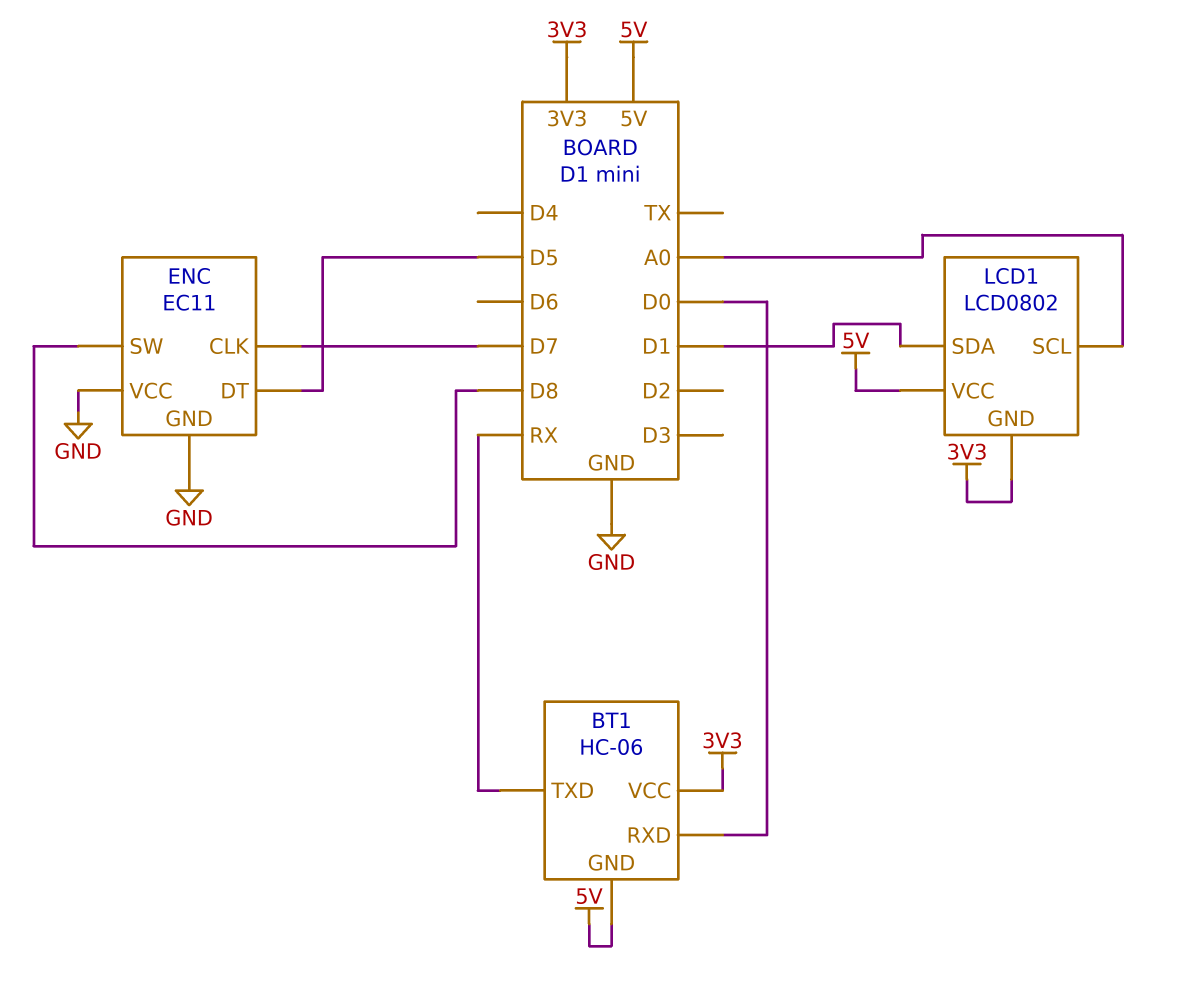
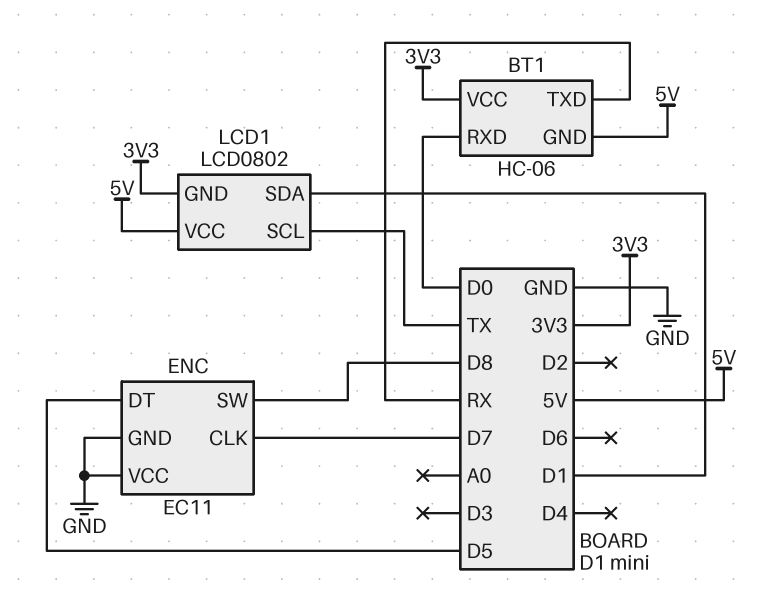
LCD1 pin SCL: A0 -> TX

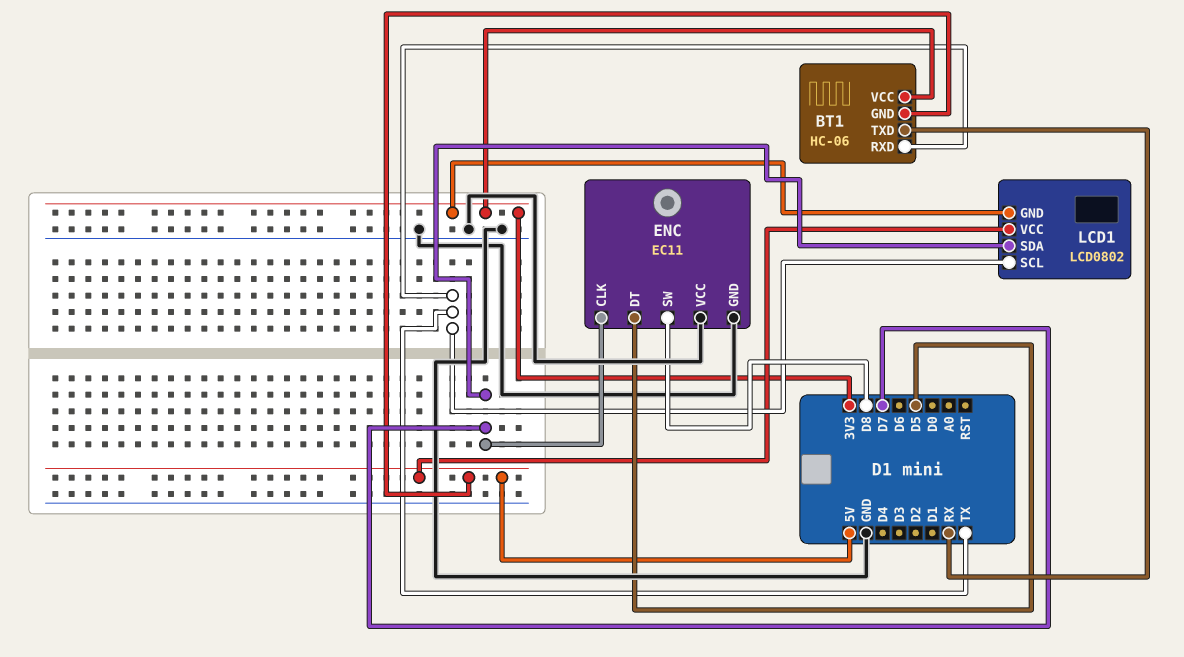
BT1 pin RXD: D0 -> TX
LCD1 pin SDA: D1 -> D7

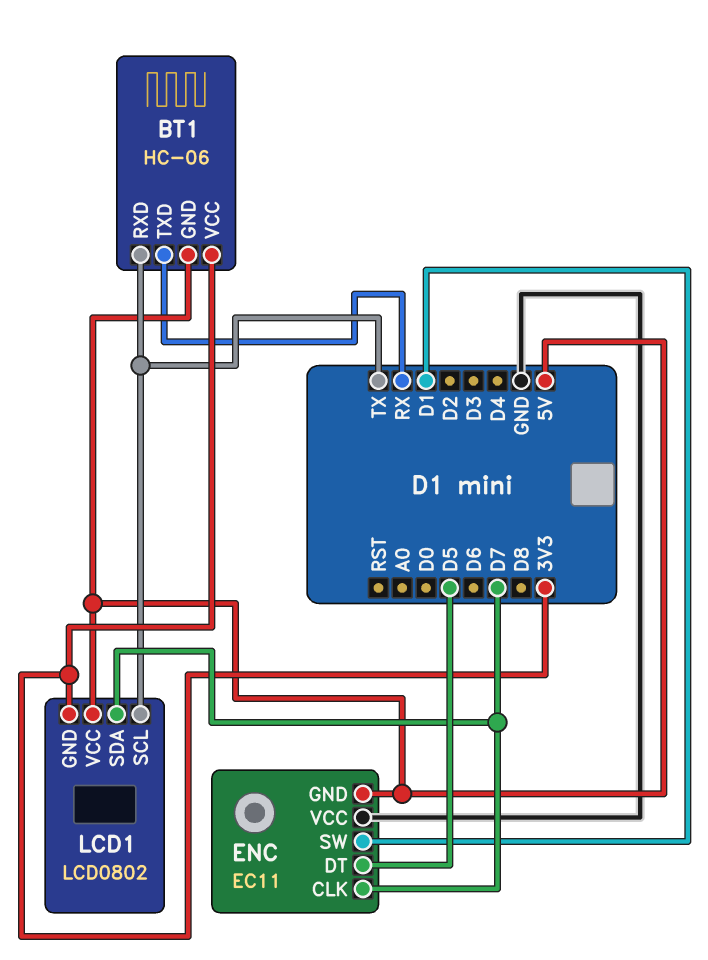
ENC pin GND: GND -> 5V
ENC pin SW: D8 -> D1

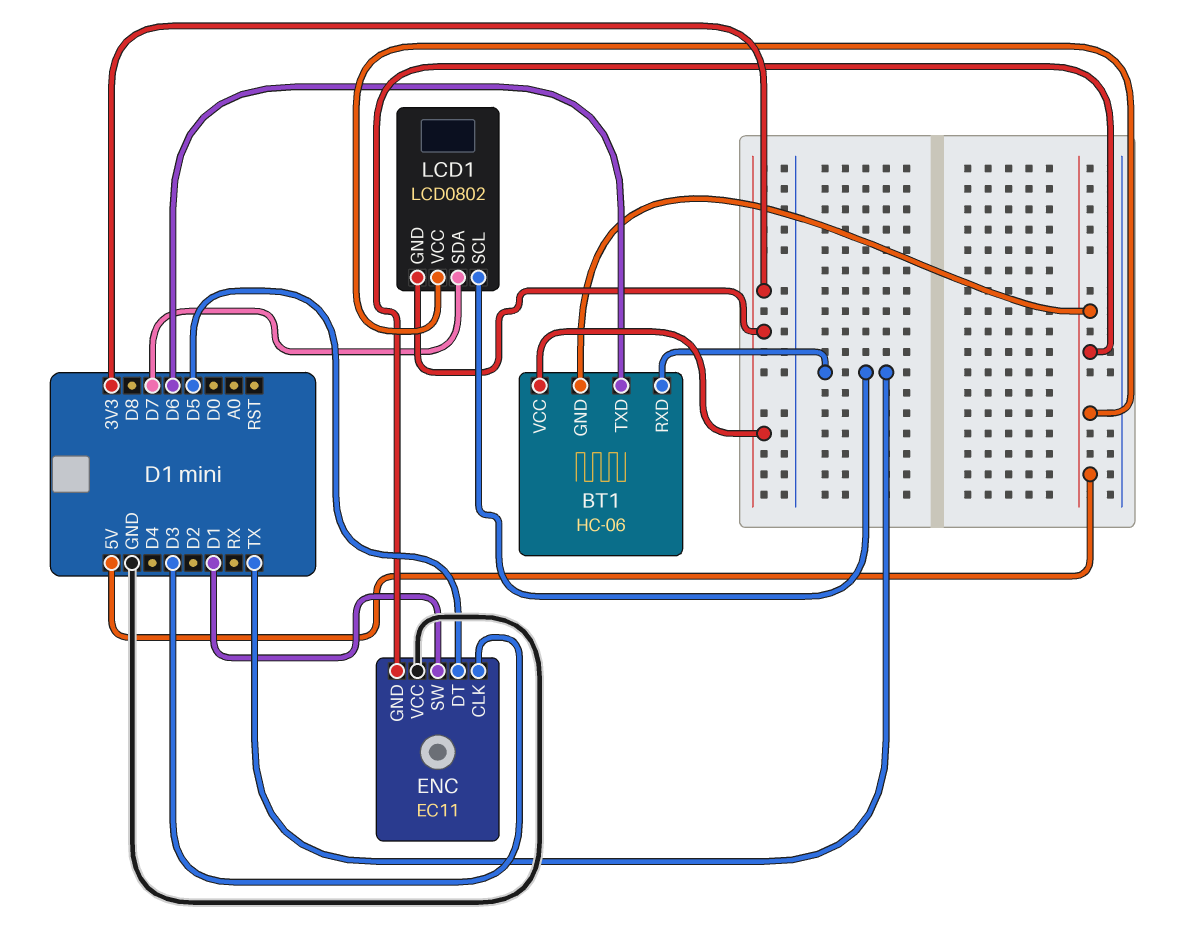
BT1 pin TXD: RX -> D6
ENC pin CLK: D7 -> D3

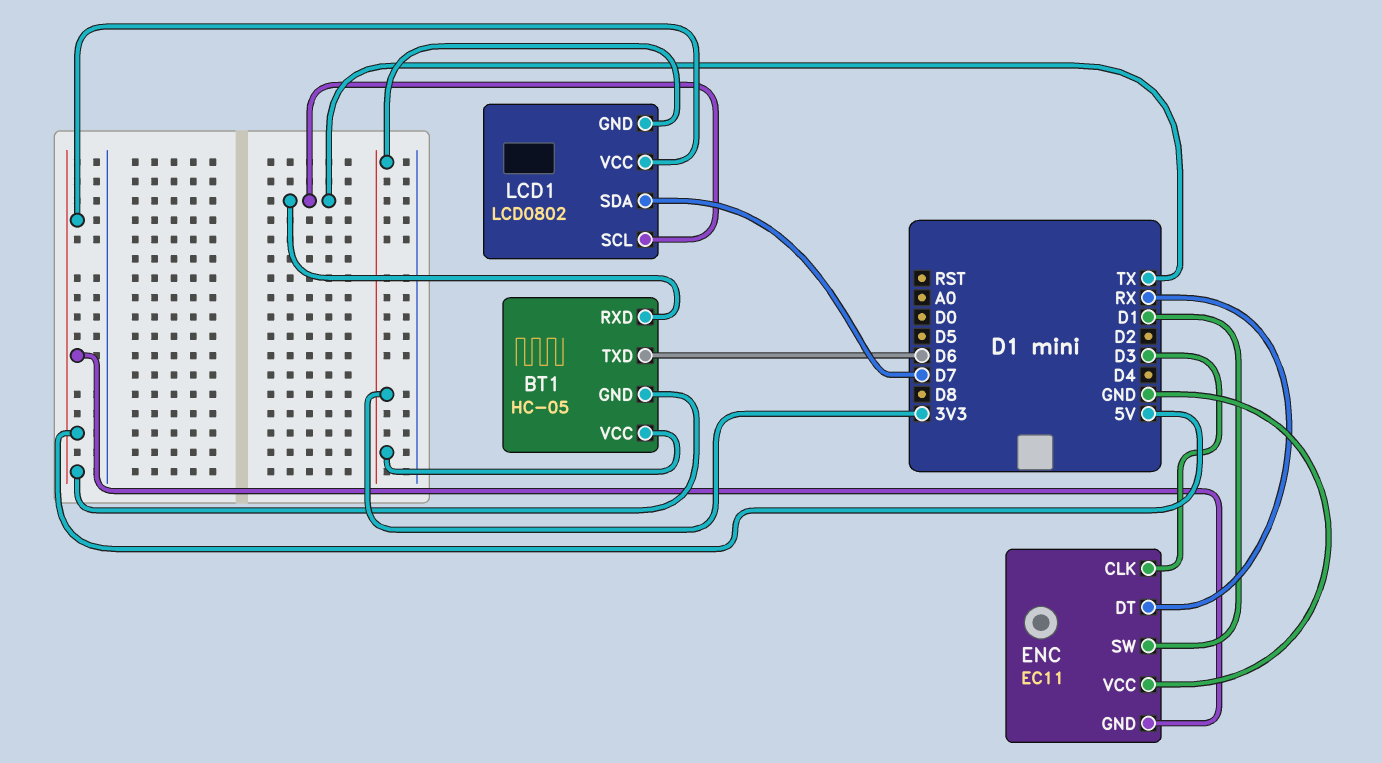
BT1: HC-06 -> HC-05
ENC pin DT: D5 -> RX

